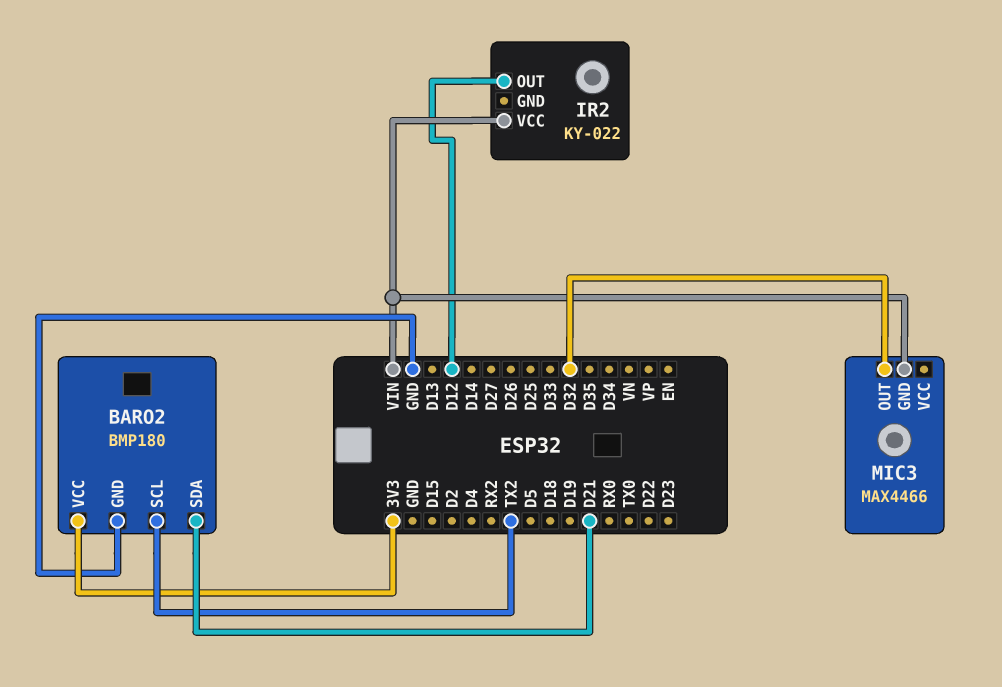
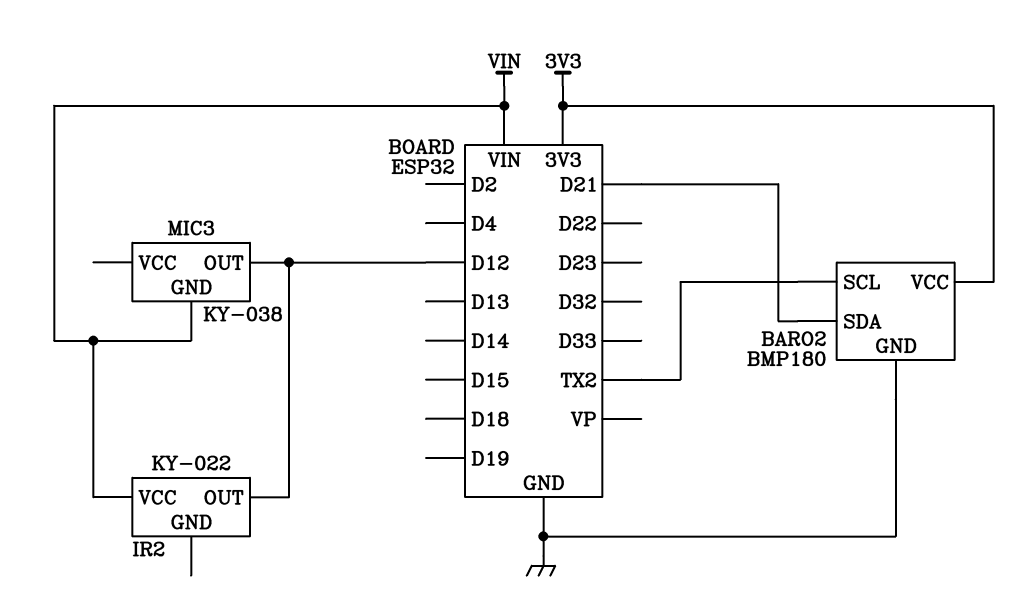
MIC3: MAX4466 -> KY-038
MIC3 pin OUT: D32 -> D12

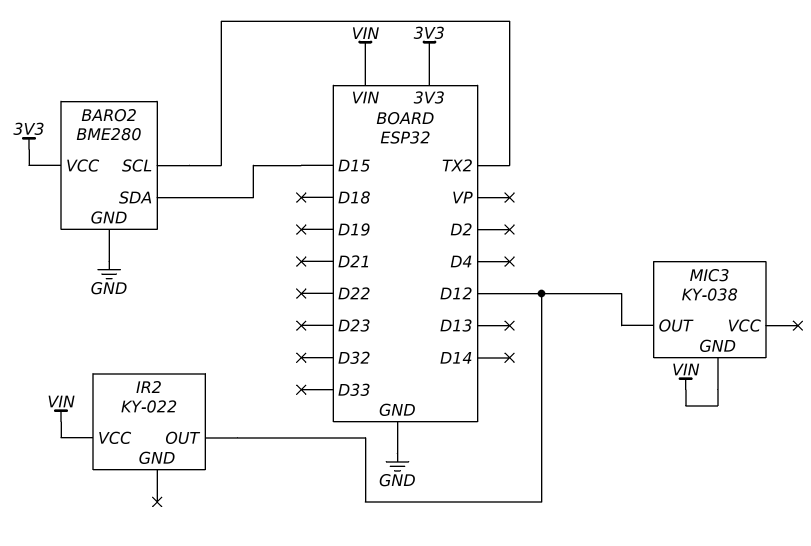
BARO2: BMP180 -> BME280
BARO2 pin SDA: D21 -> D15

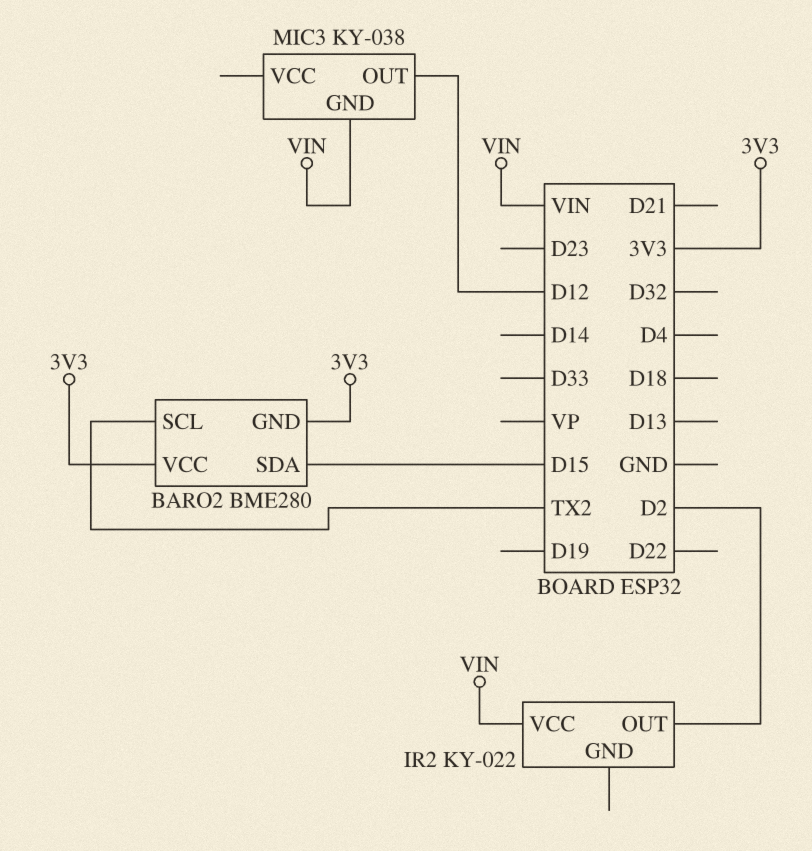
BARO2 pin GND: GND -> 3V3
IR2 pin OUT: D12 -> D2

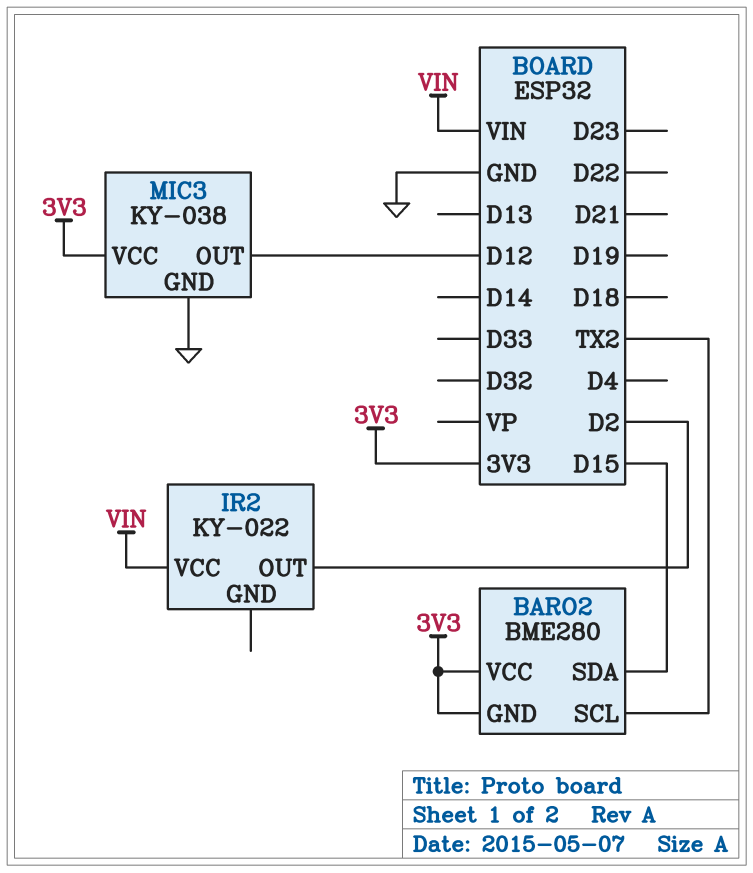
MIC3 pin GND: VIN -> GND
MIC3 pin VCC: none -> 3V3

